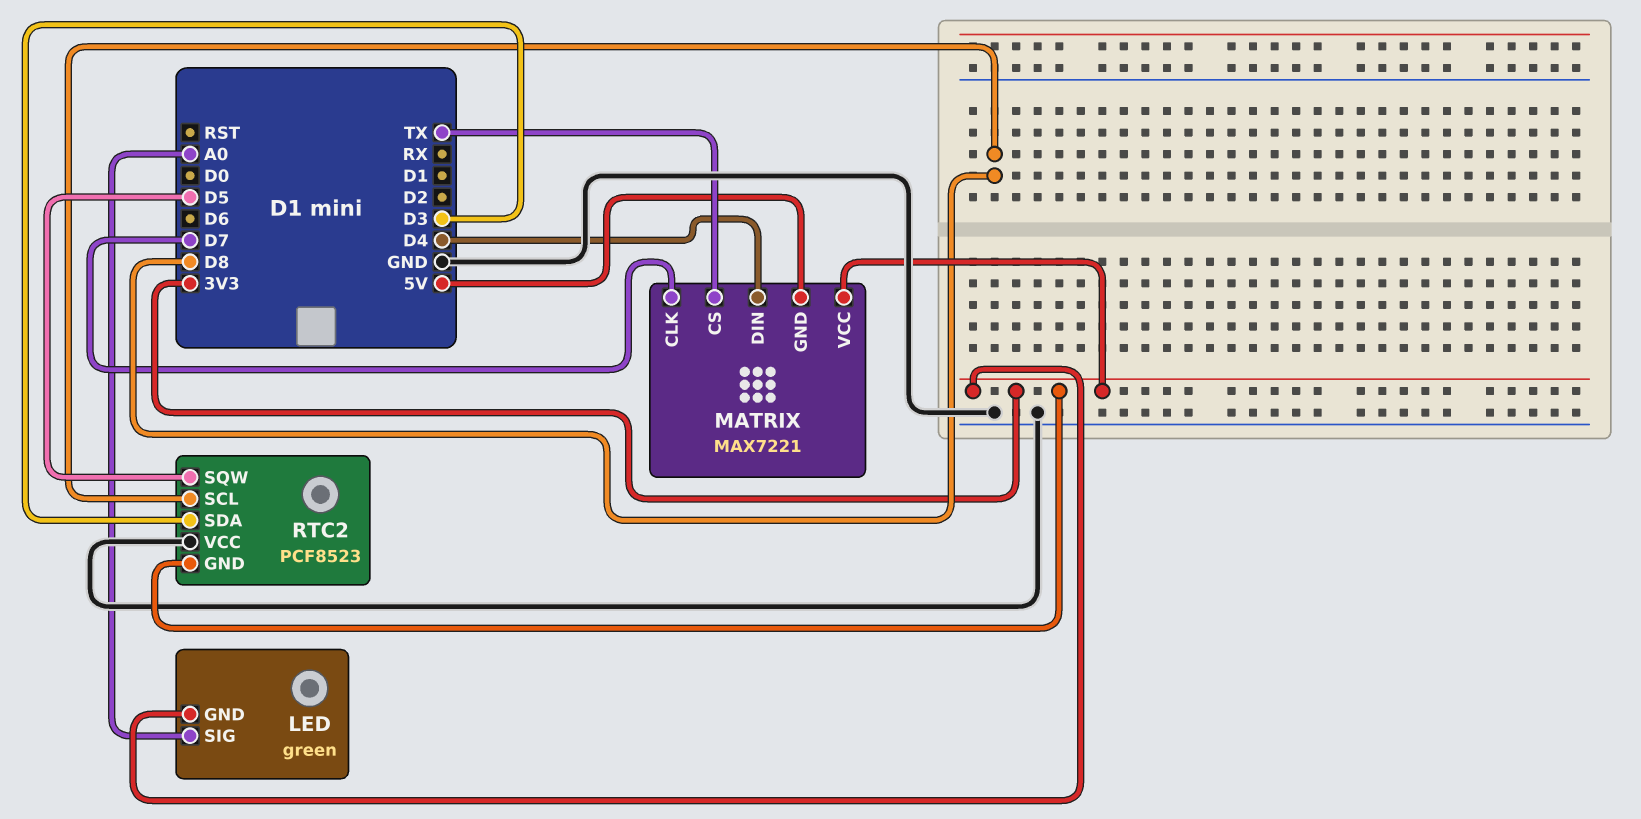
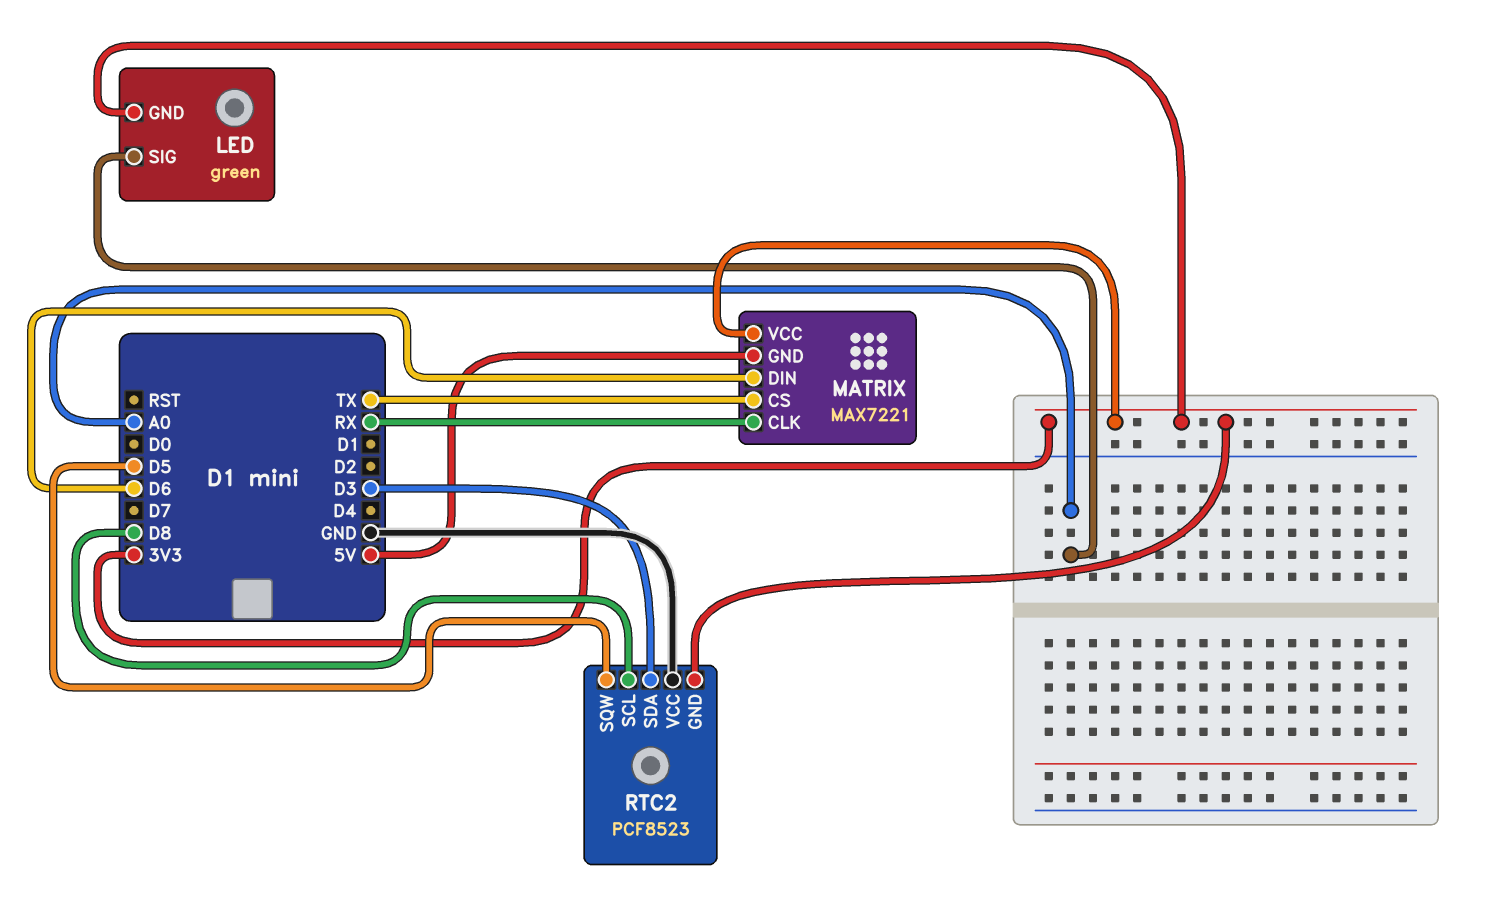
MATRIX pin CLK: D7 -> RX
MATRIX pin DIN: D4 -> D6

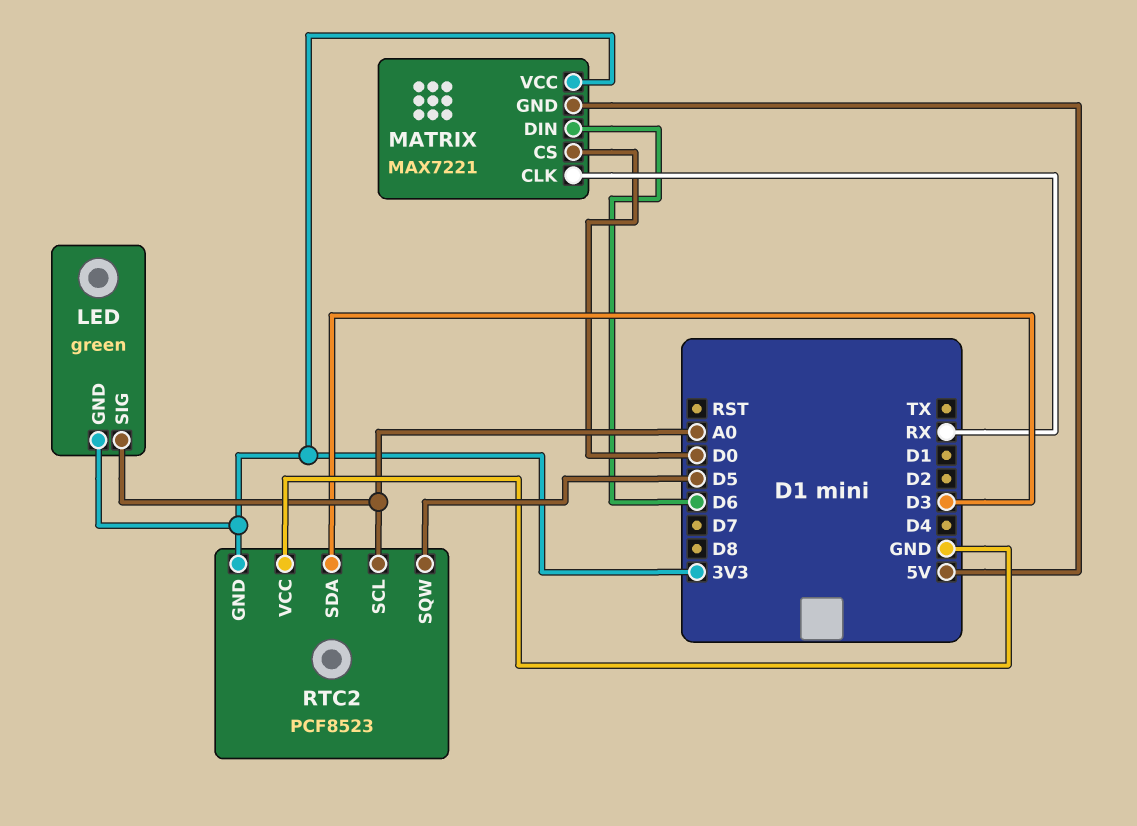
MATRIX pin CS: TX -> D0
RTC2 pin SCL: D8 -> A0

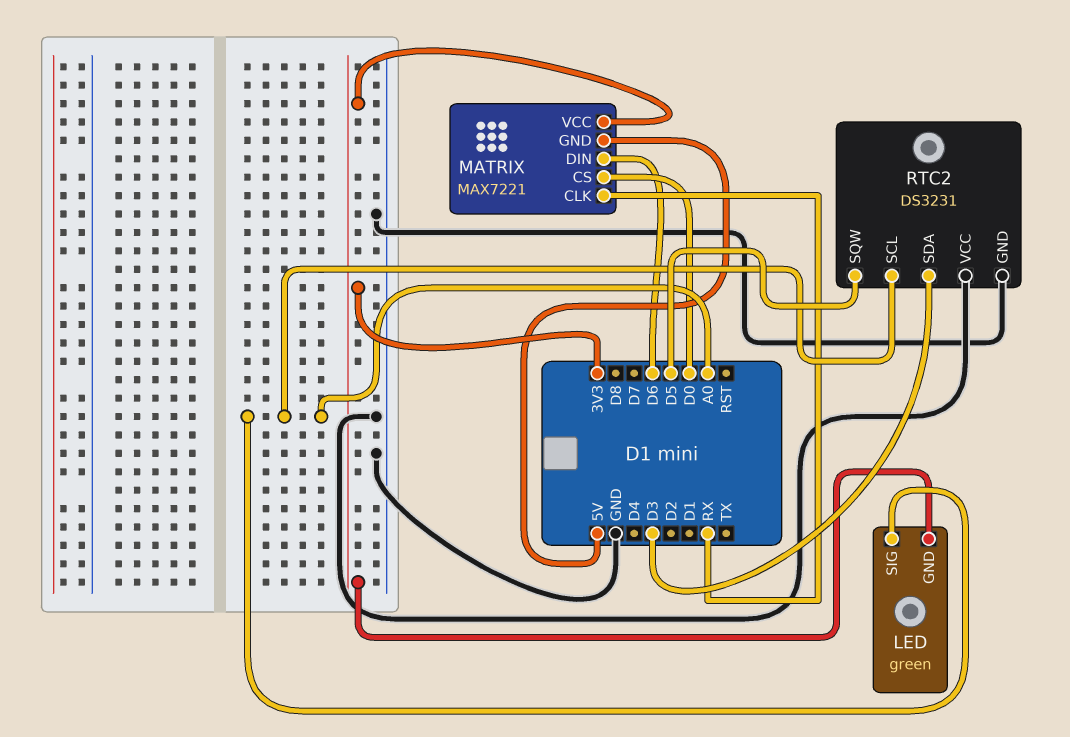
RTC2: PCF8523 -> DS3231
RTC2 pin GND: 3V3 -> GND

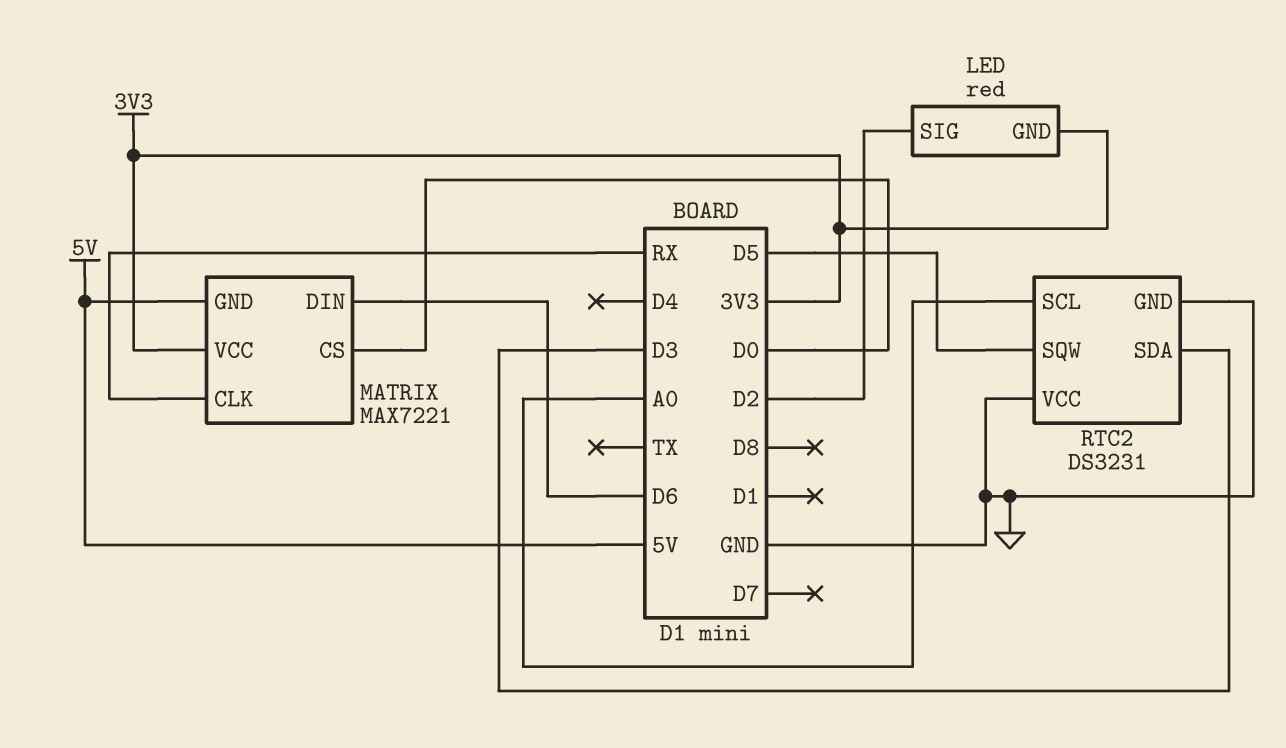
LED: green -> red
LED pin SIG: A0 -> D2

